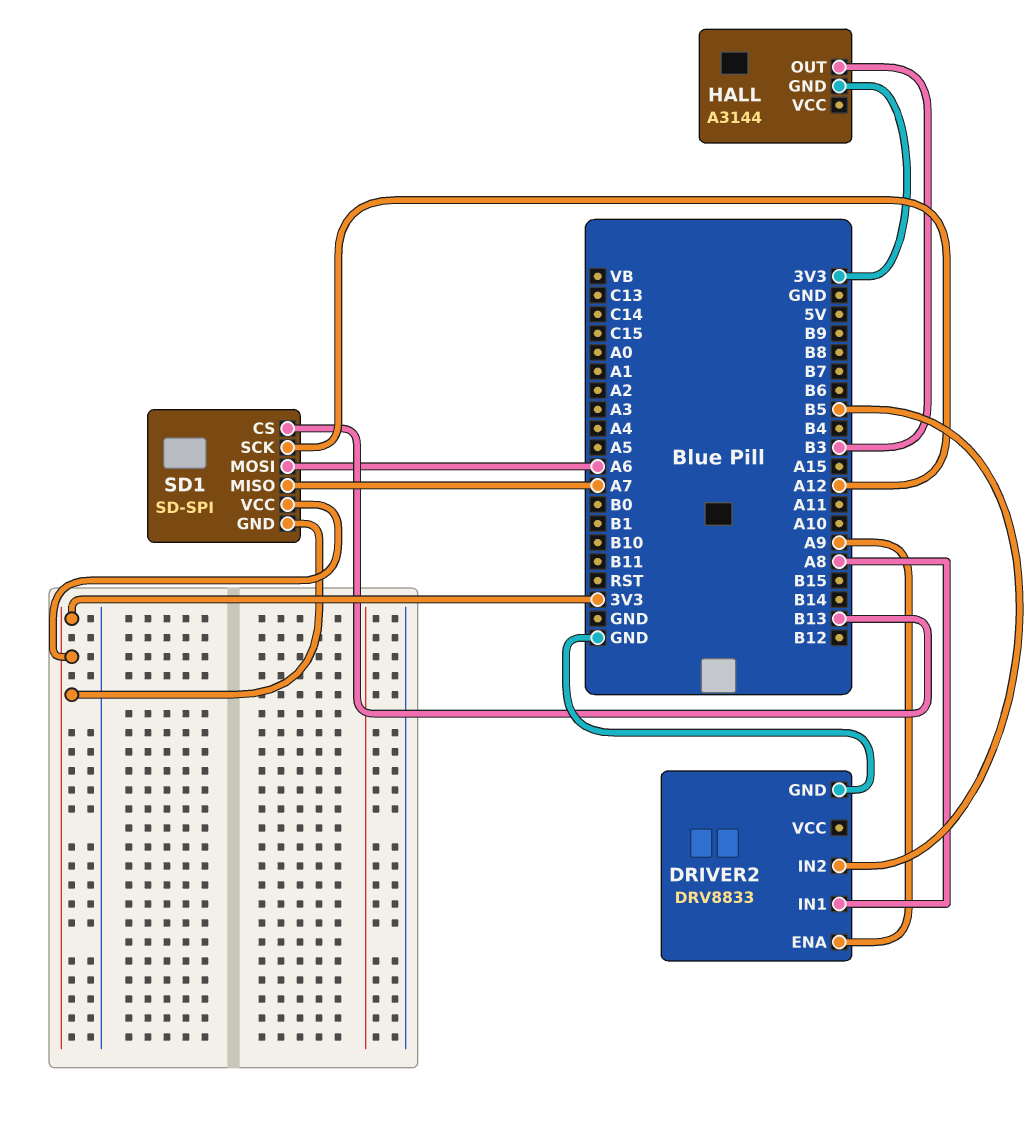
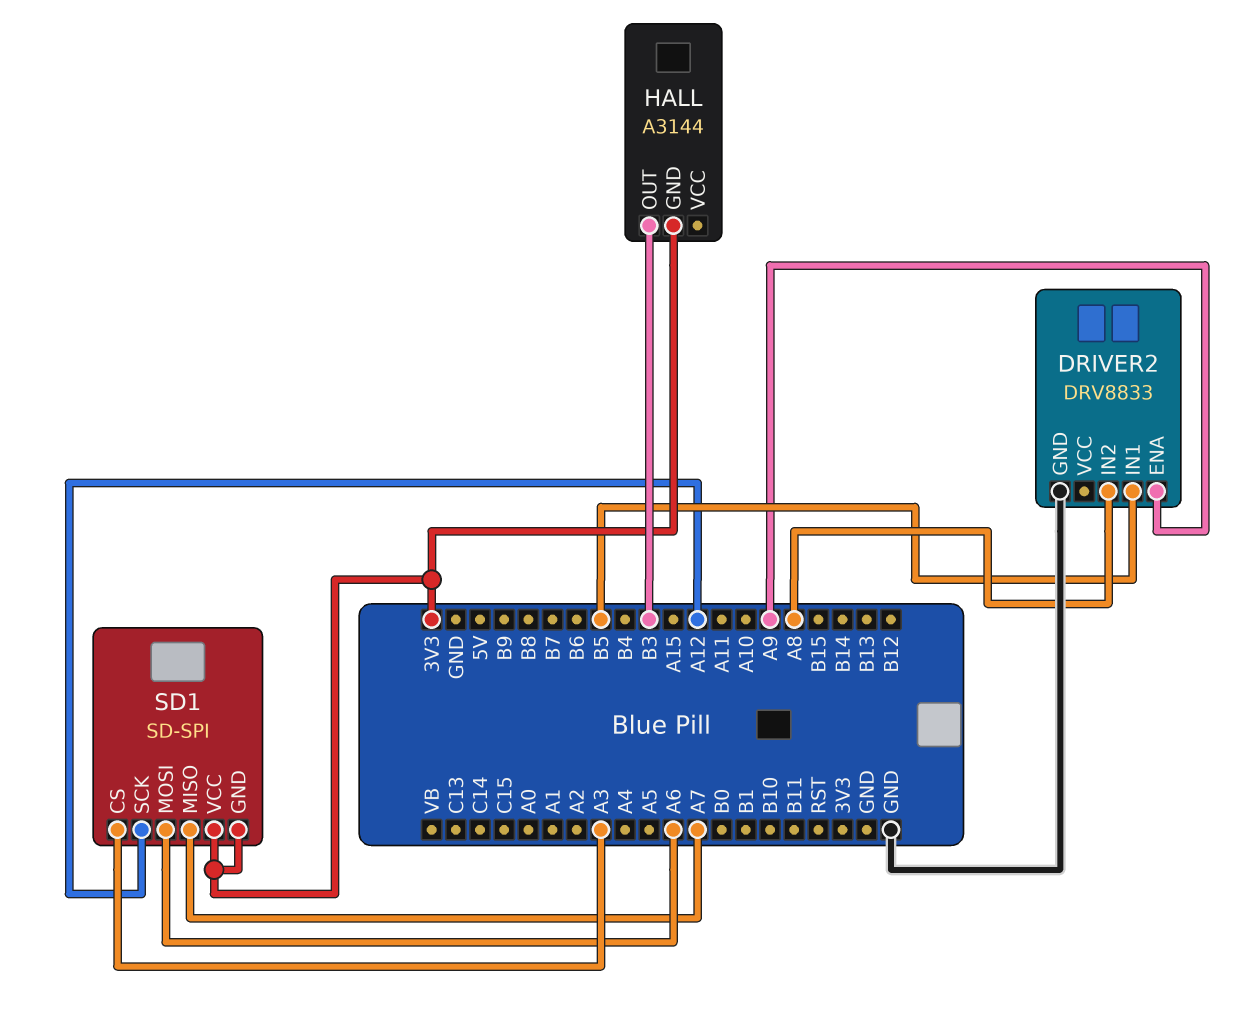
DRIVER2 pin IN1: A8 -> B5
DRIVER2 pin IN2: B5 -> A8
SD1 pin CS: B13 -> A3

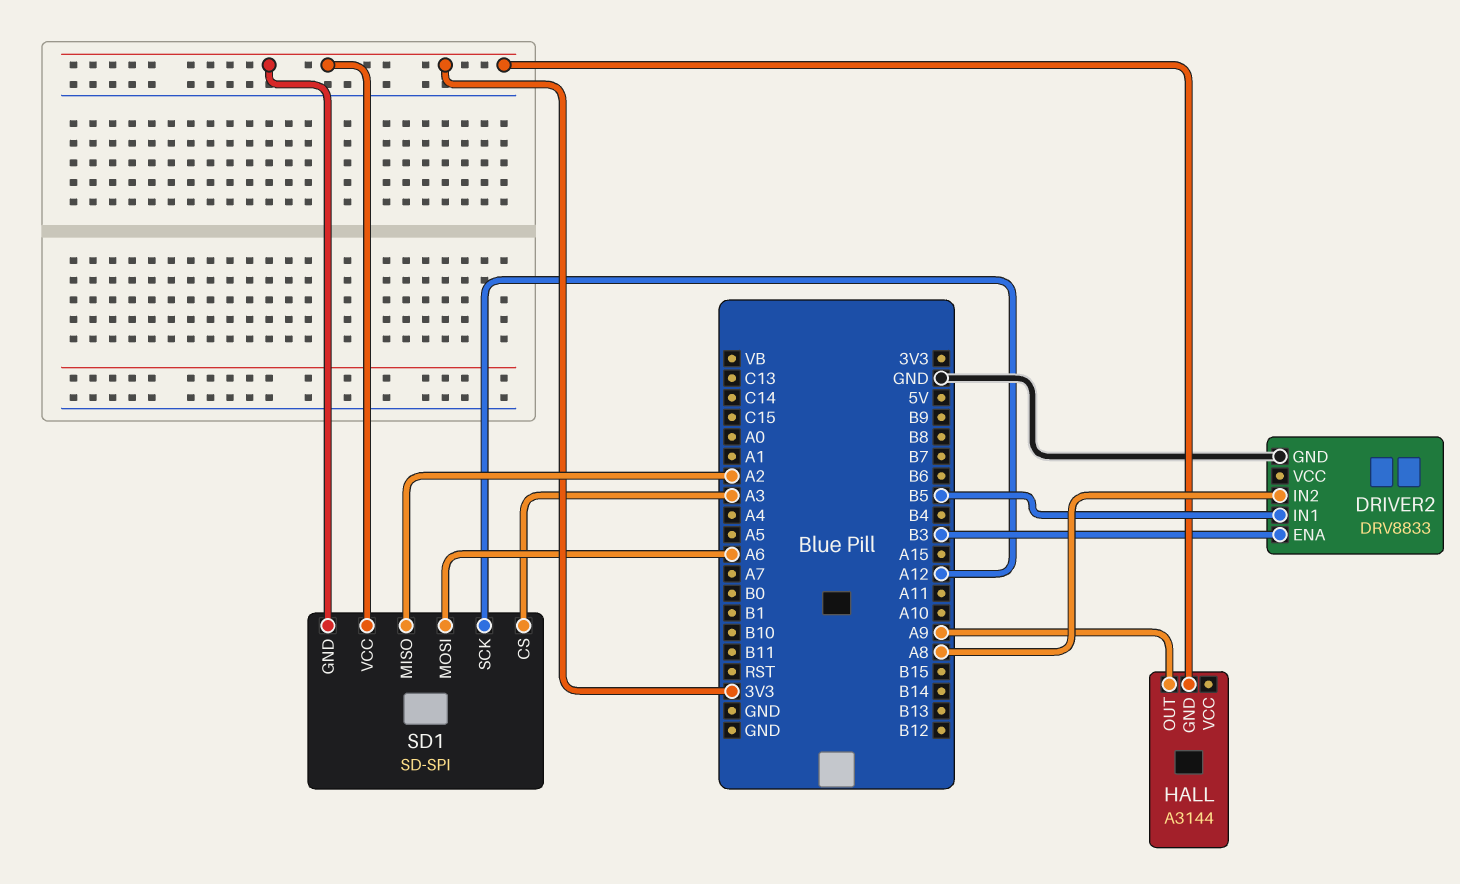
DRIVER2 pin ENA: A9 -> B3
HALL pin OUT: B3 -> A9
SD1 pin MISO: A7 -> A2

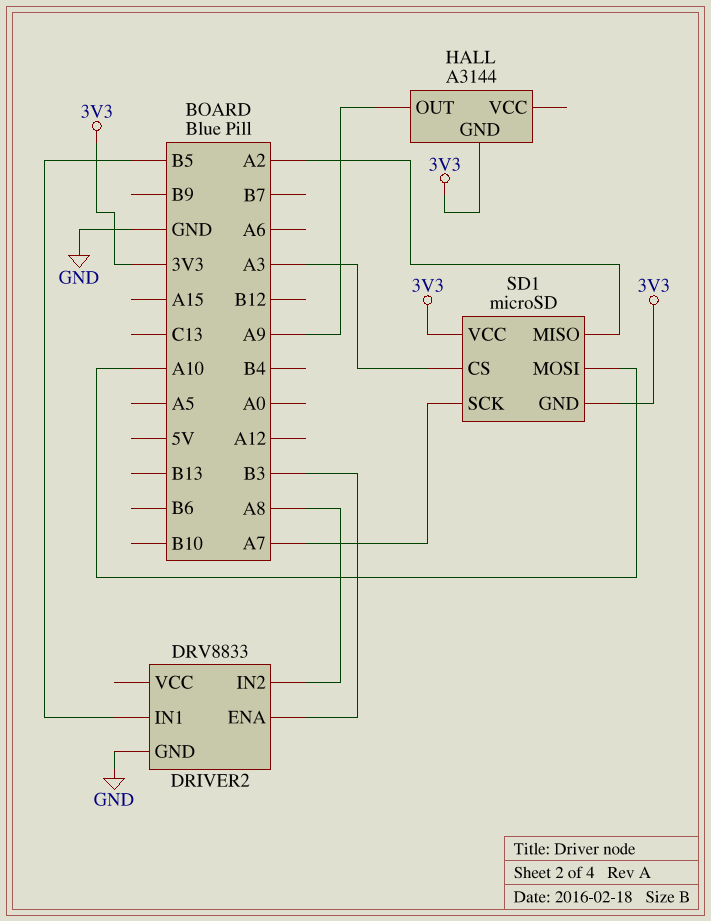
SD1: SD-SPI -> microSD
SD1 pin MOSI: A6 -> A10
SD1 pin SCK: A12 -> A7

